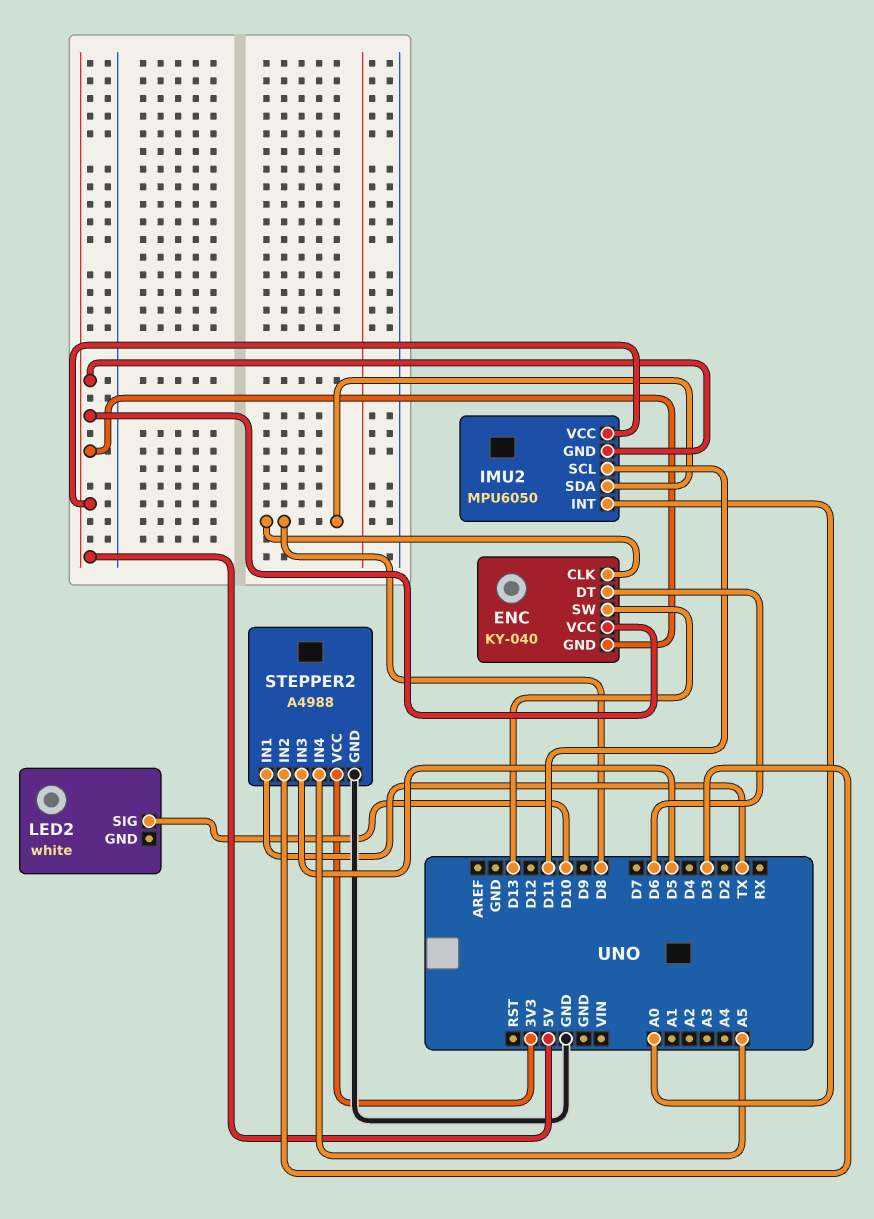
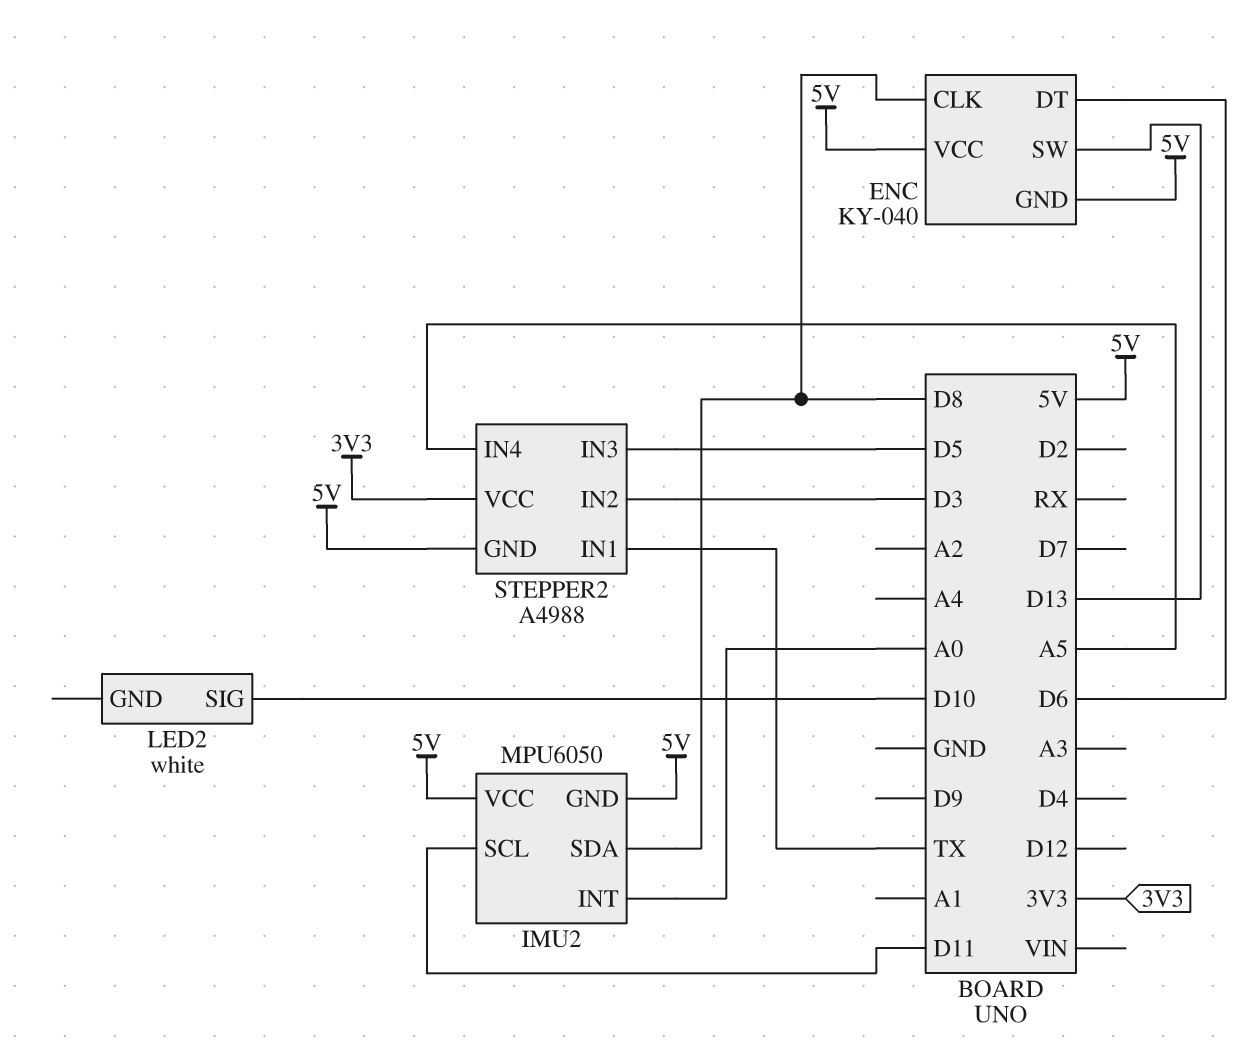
STEPPER2 pin GND: GND -> 5V

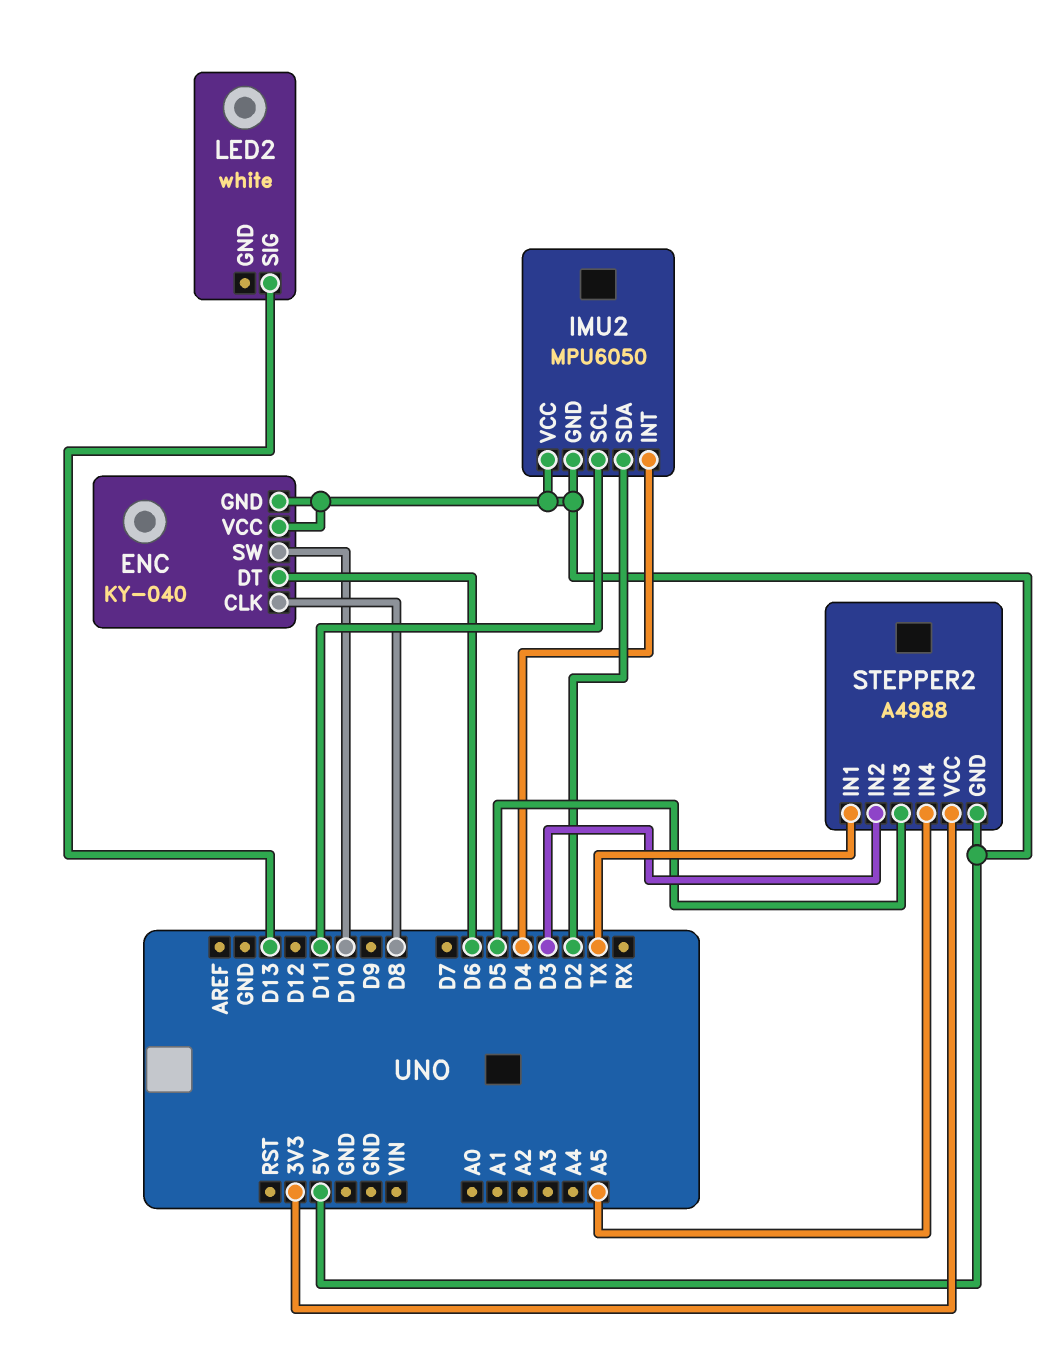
ENC pin SW: D13 -> D10
IMU2 pin INT: A0 -> D4
IMU2 pin SDA: D8 -> D2
LED2 pin SIG: D10 -> D13

